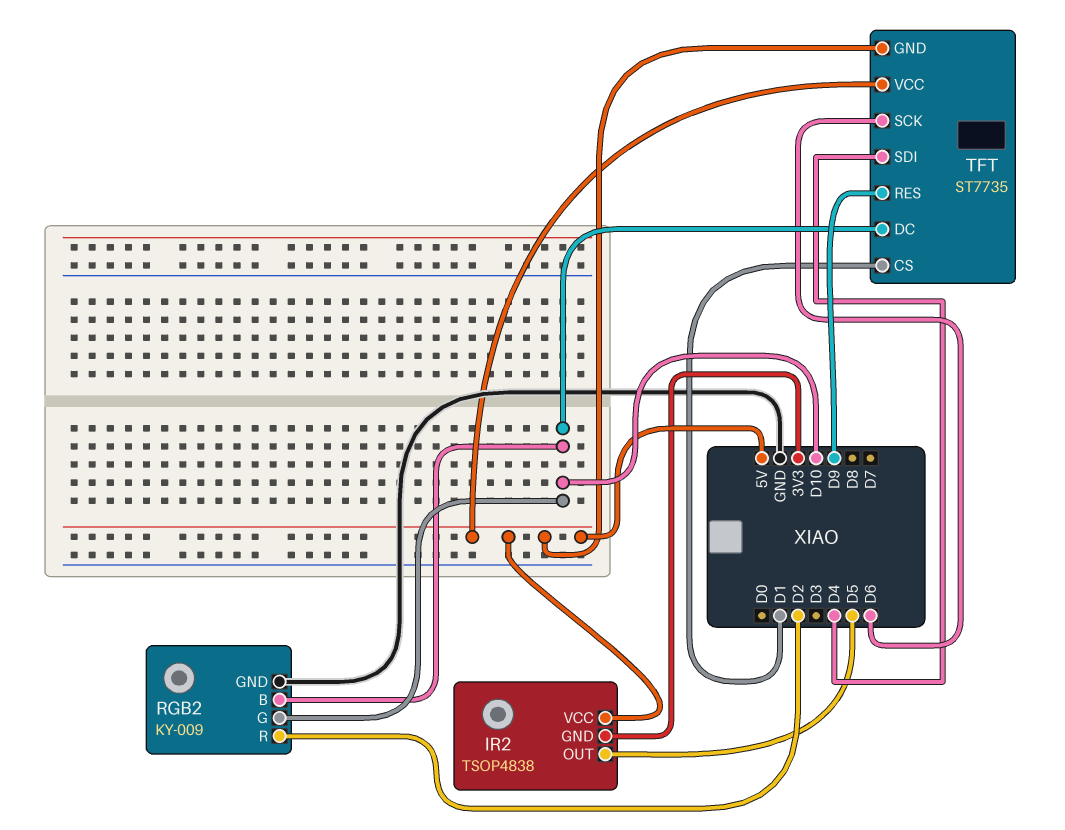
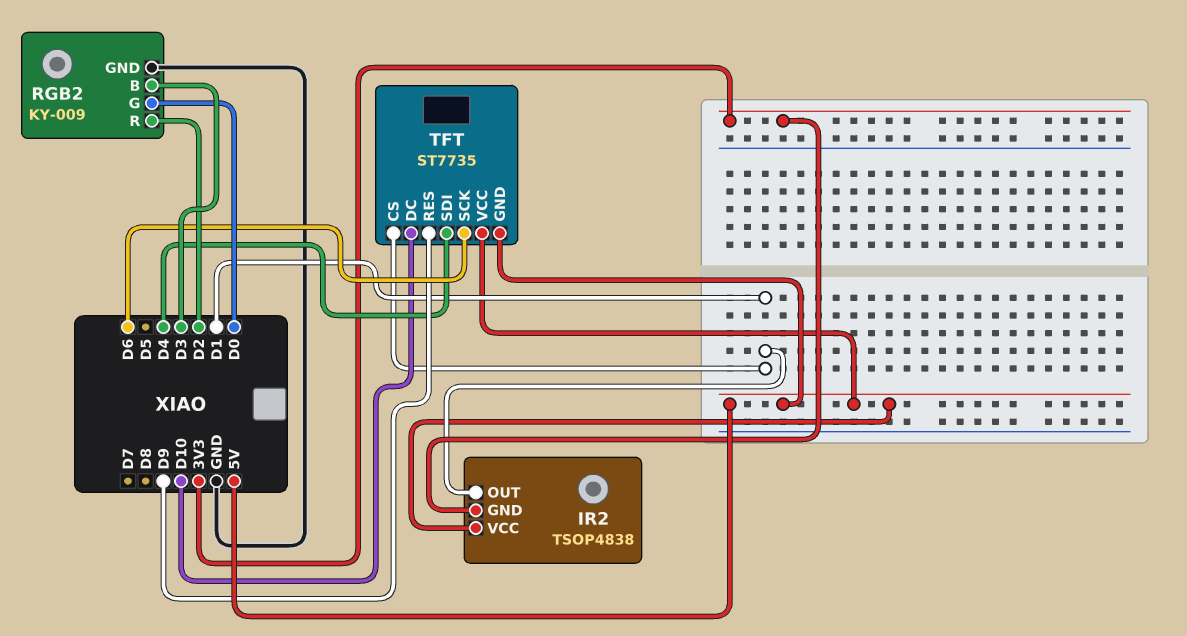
IR2 pin OUT: D5 -> D1
RGB2 pin B: D10 -> D3
RGB2 pin G: D10 -> D0

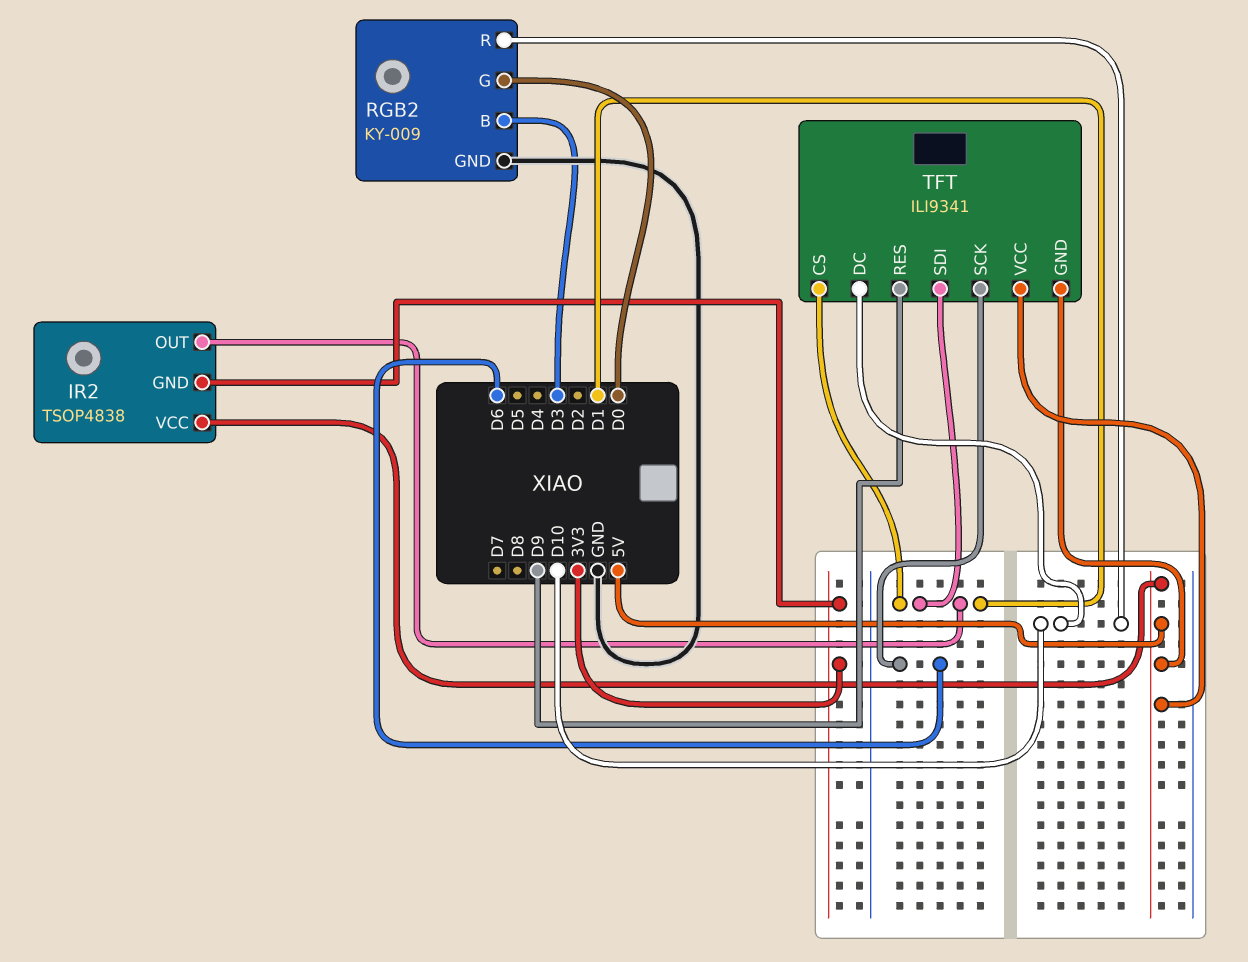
RGB2 pin R: D2 -> D10
TFT: ST7735 -> ILI9341
TFT pin SDI: D4 -> D1

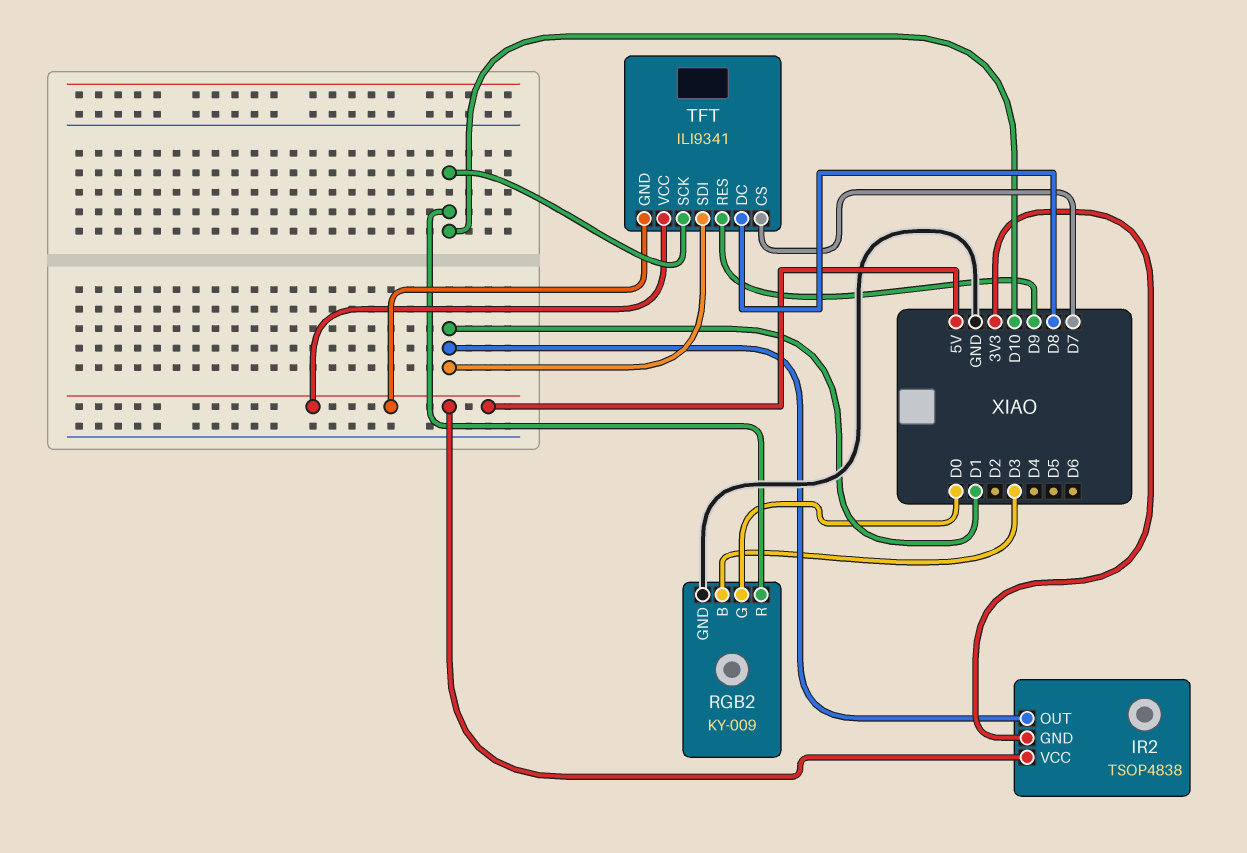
TFT pin CS: D1 -> D7
TFT pin DC: D10 -> D8
TFT pin SCK: D6 -> D10

